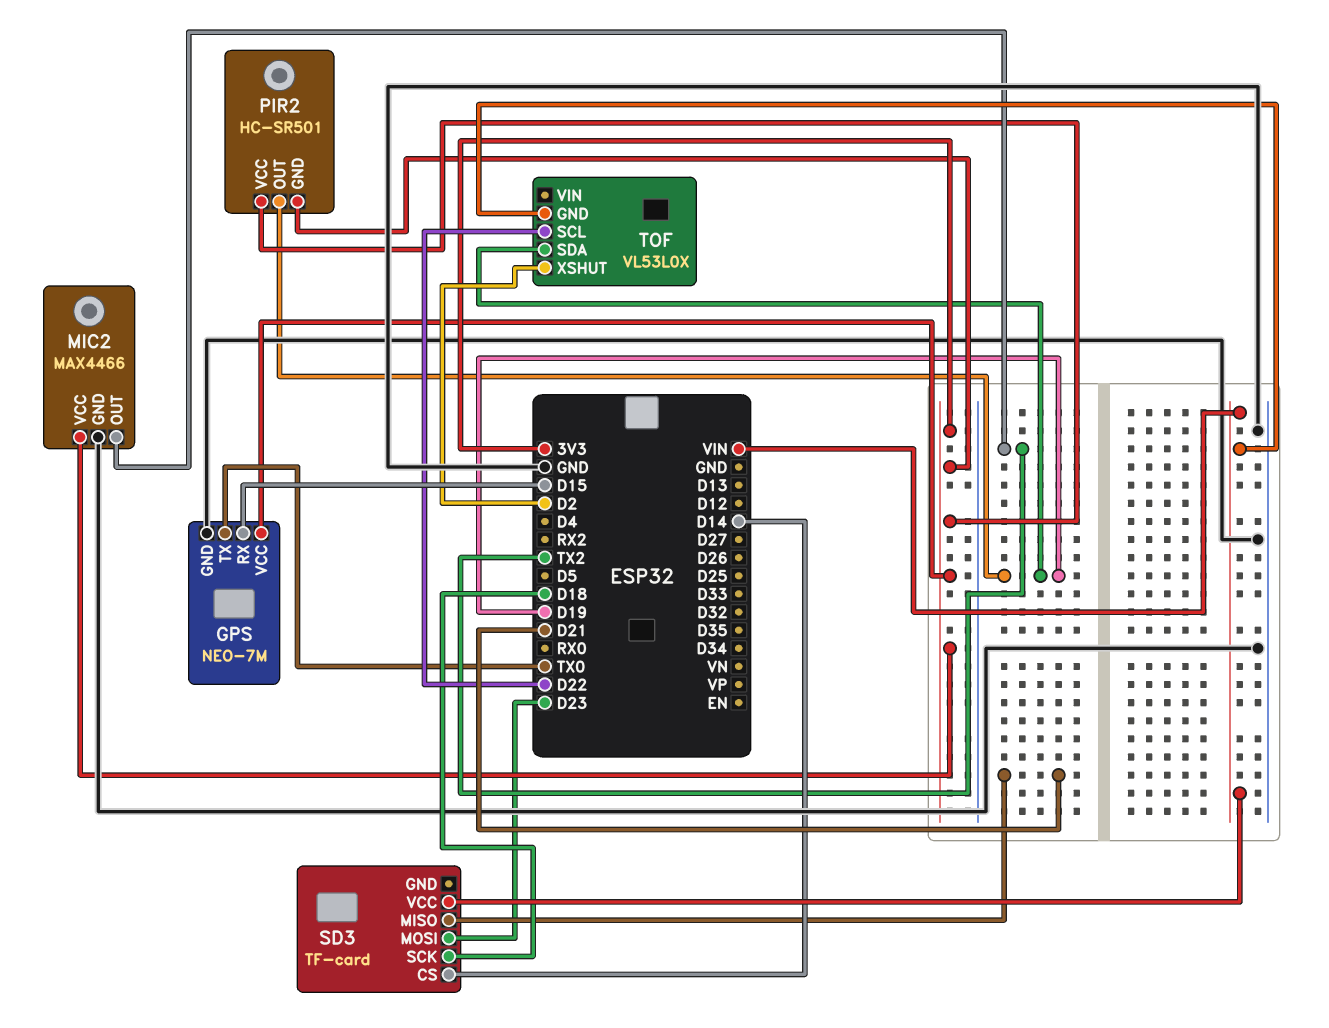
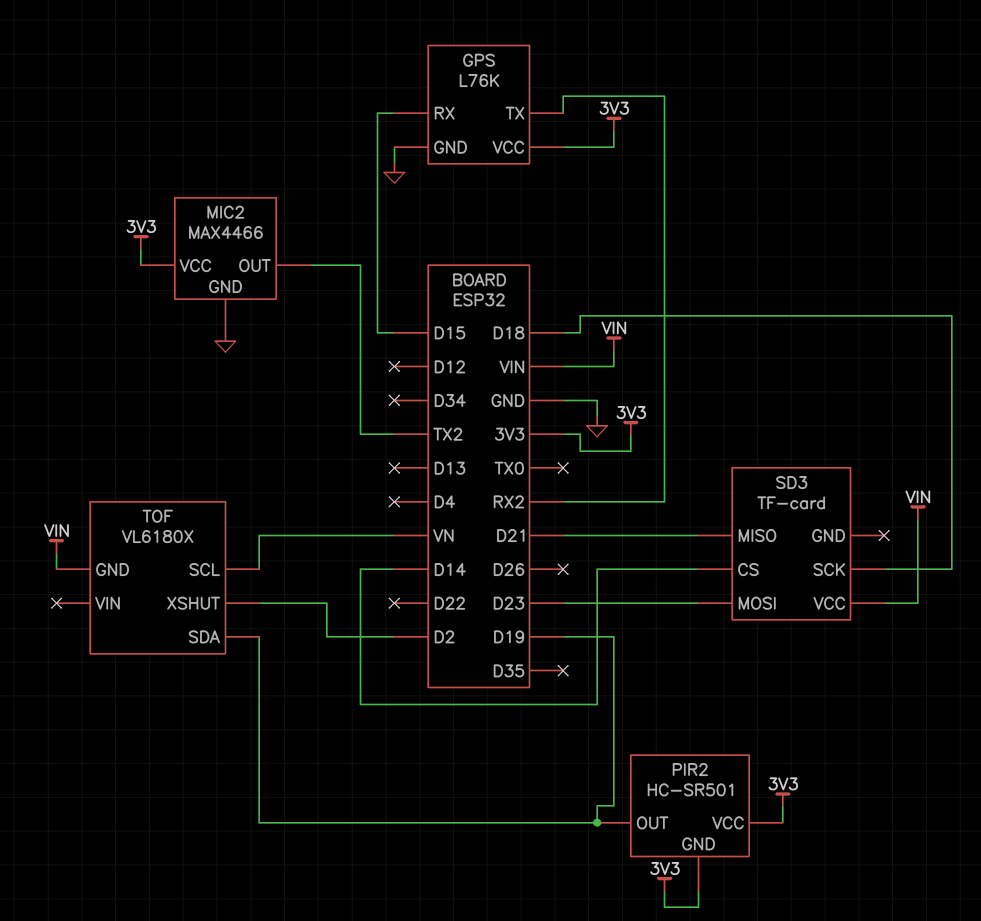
GPS: NEO-7M -> L76K
GPS pin TX: TX0 -> RX2
TOF: VL53L0X -> VL6180X
TOF pin SCL: D22 -> VN

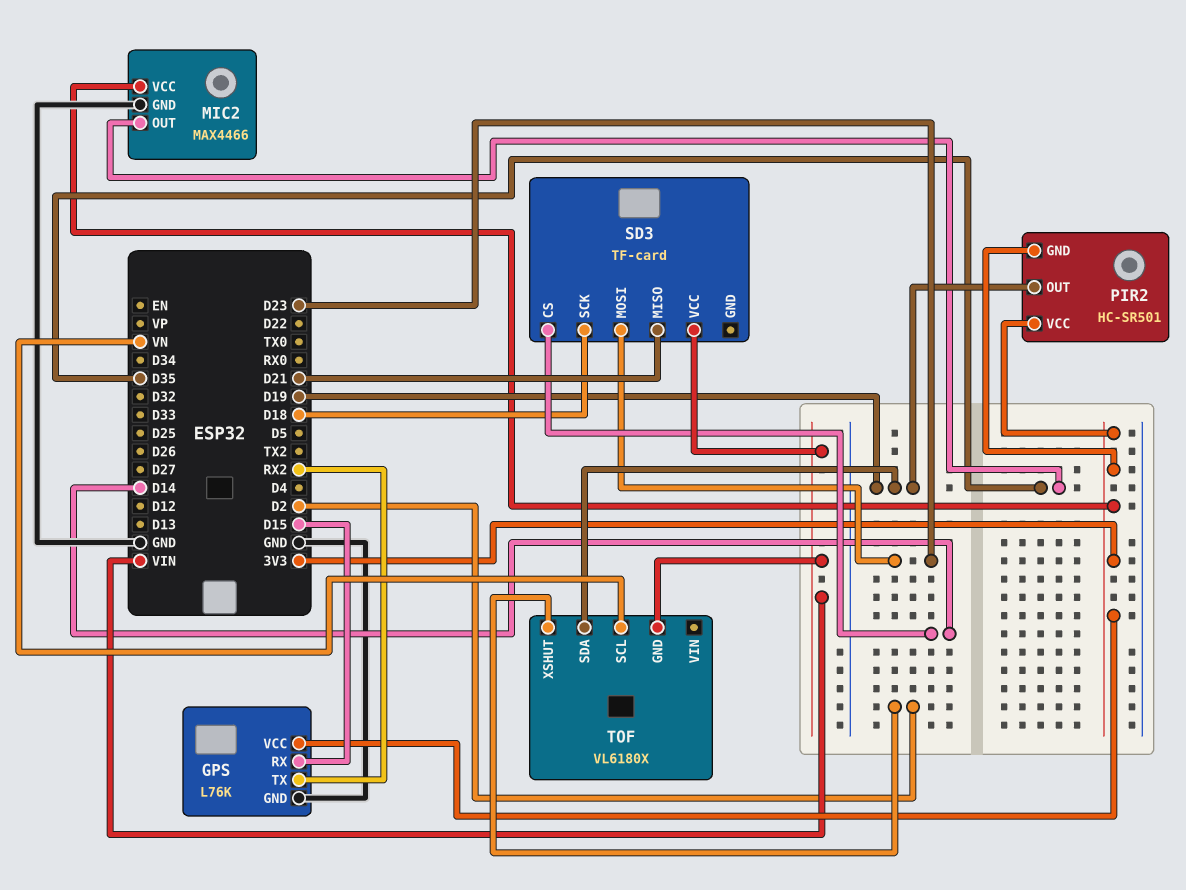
MIC2 pin OUT: TX2 -> D35

